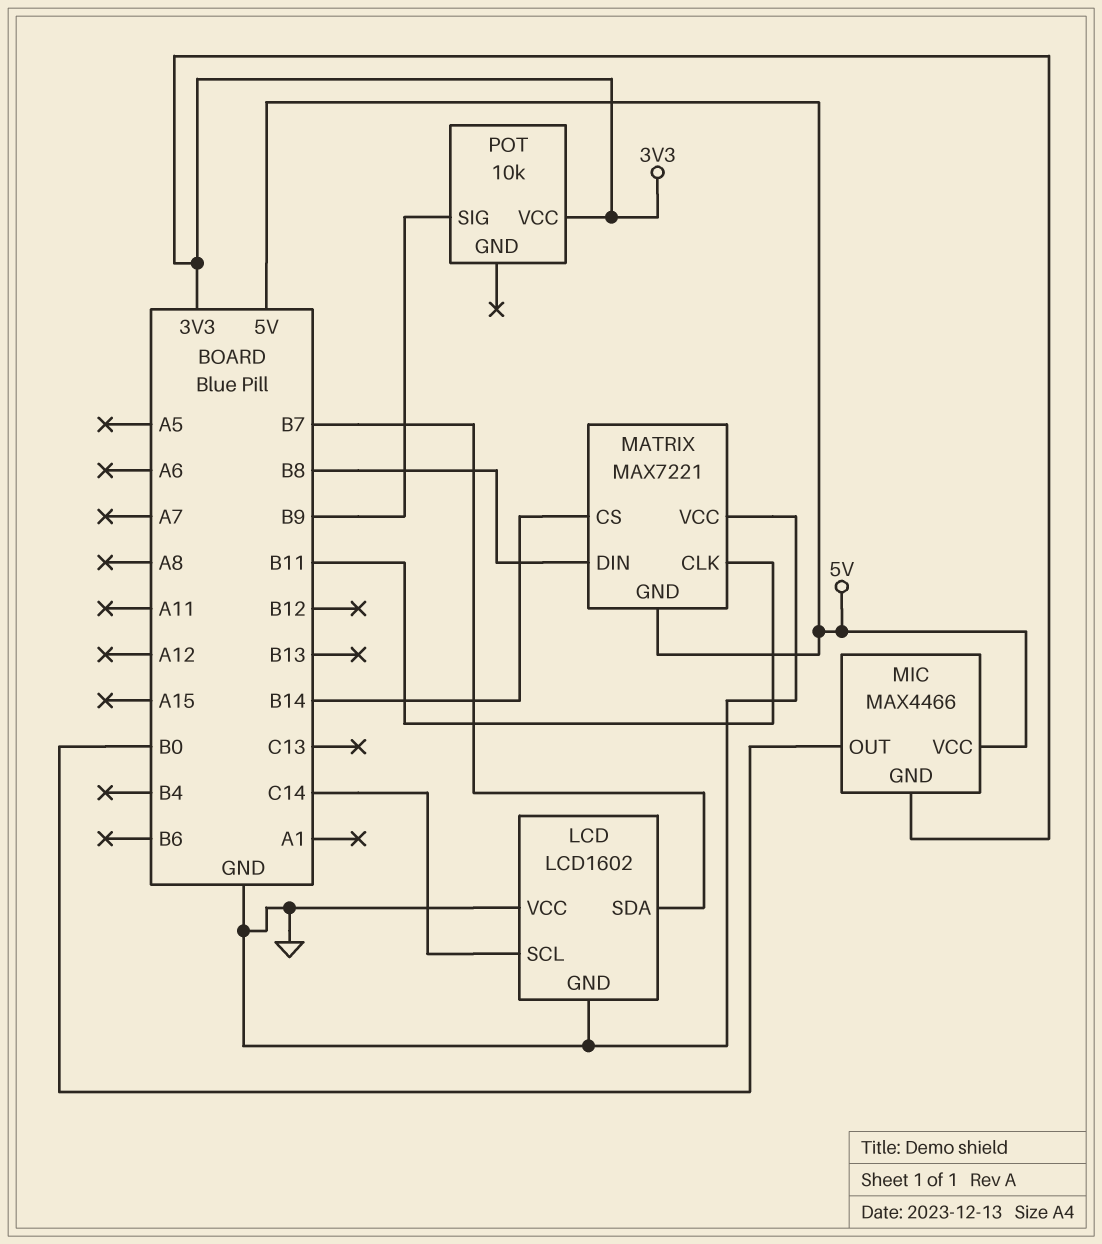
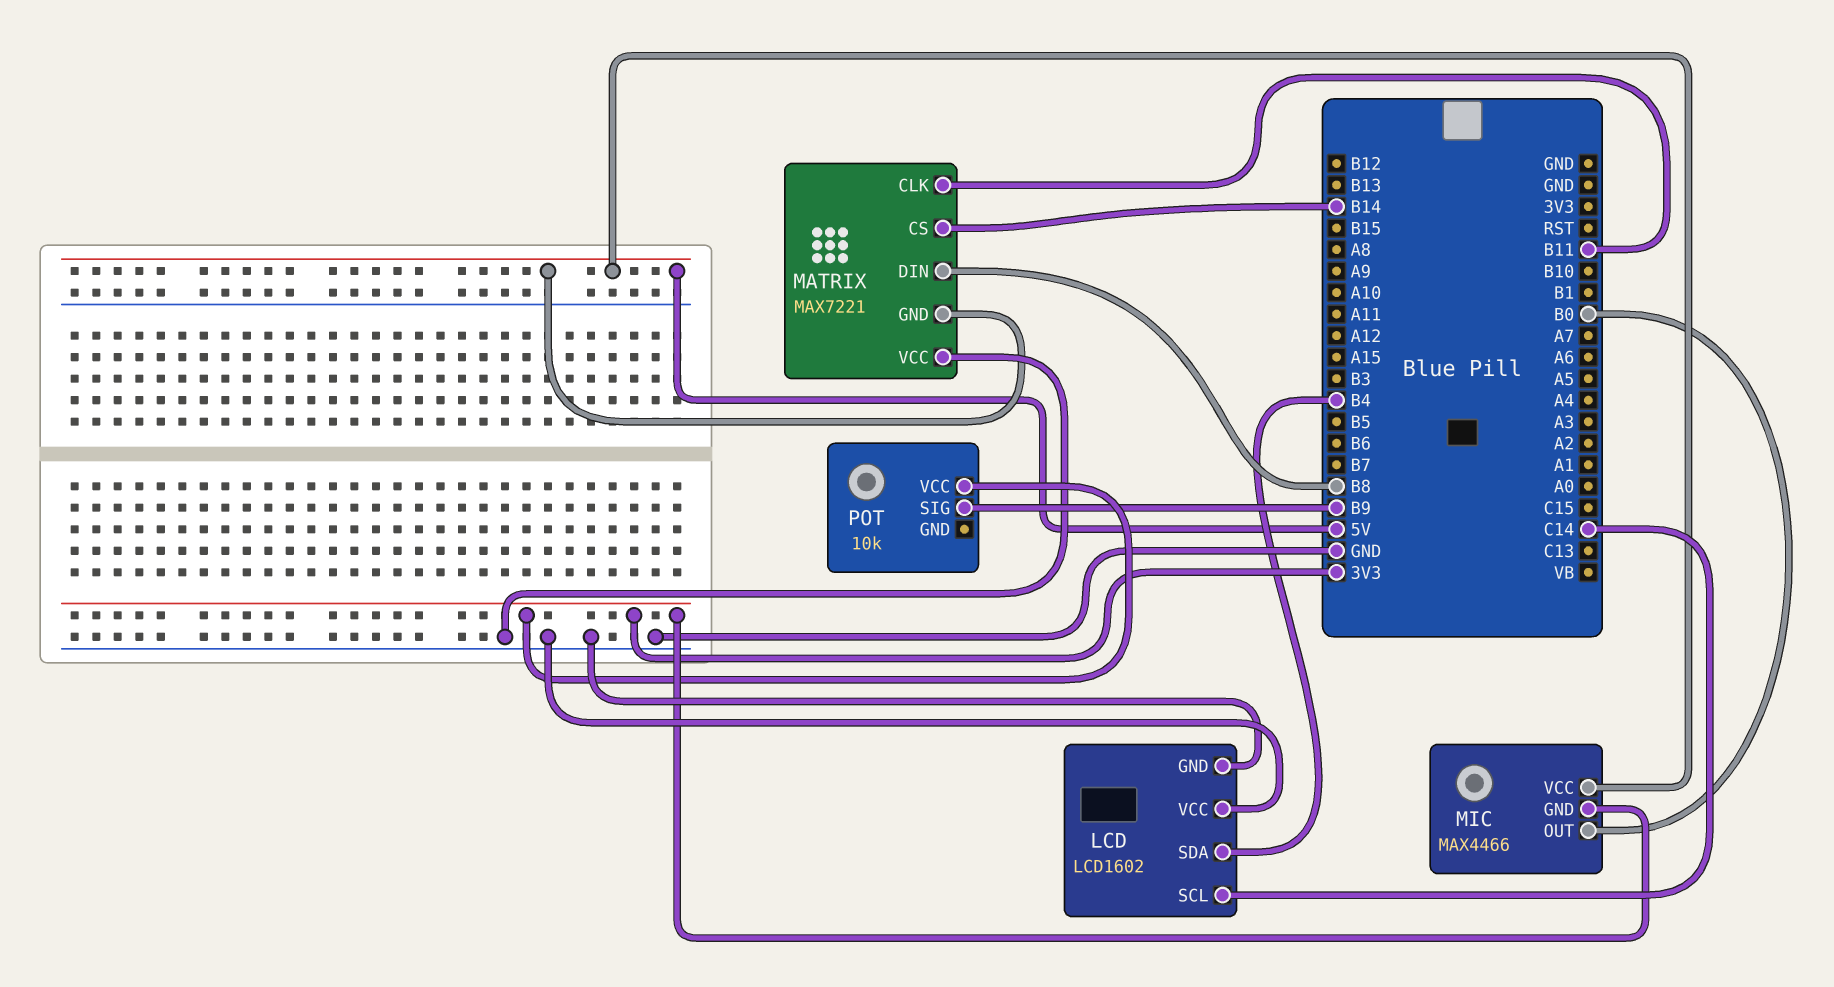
LCD pin SDA: B7 -> B4

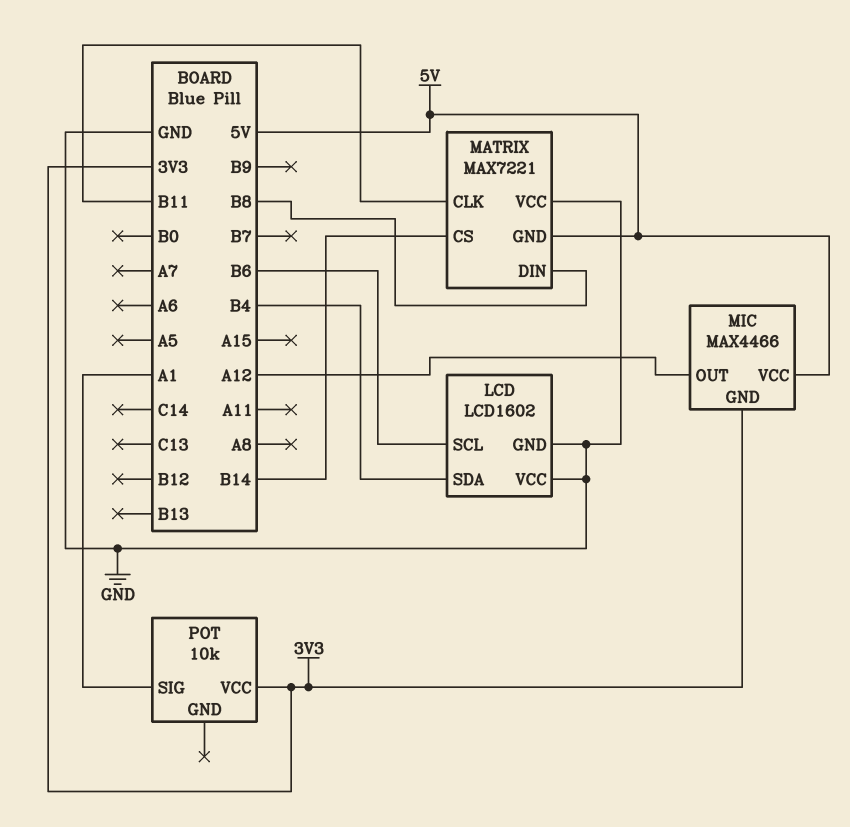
LCD pin SCL: C14 -> B6
MIC pin OUT: B0 -> A12
POT pin SIG: B9 -> A1

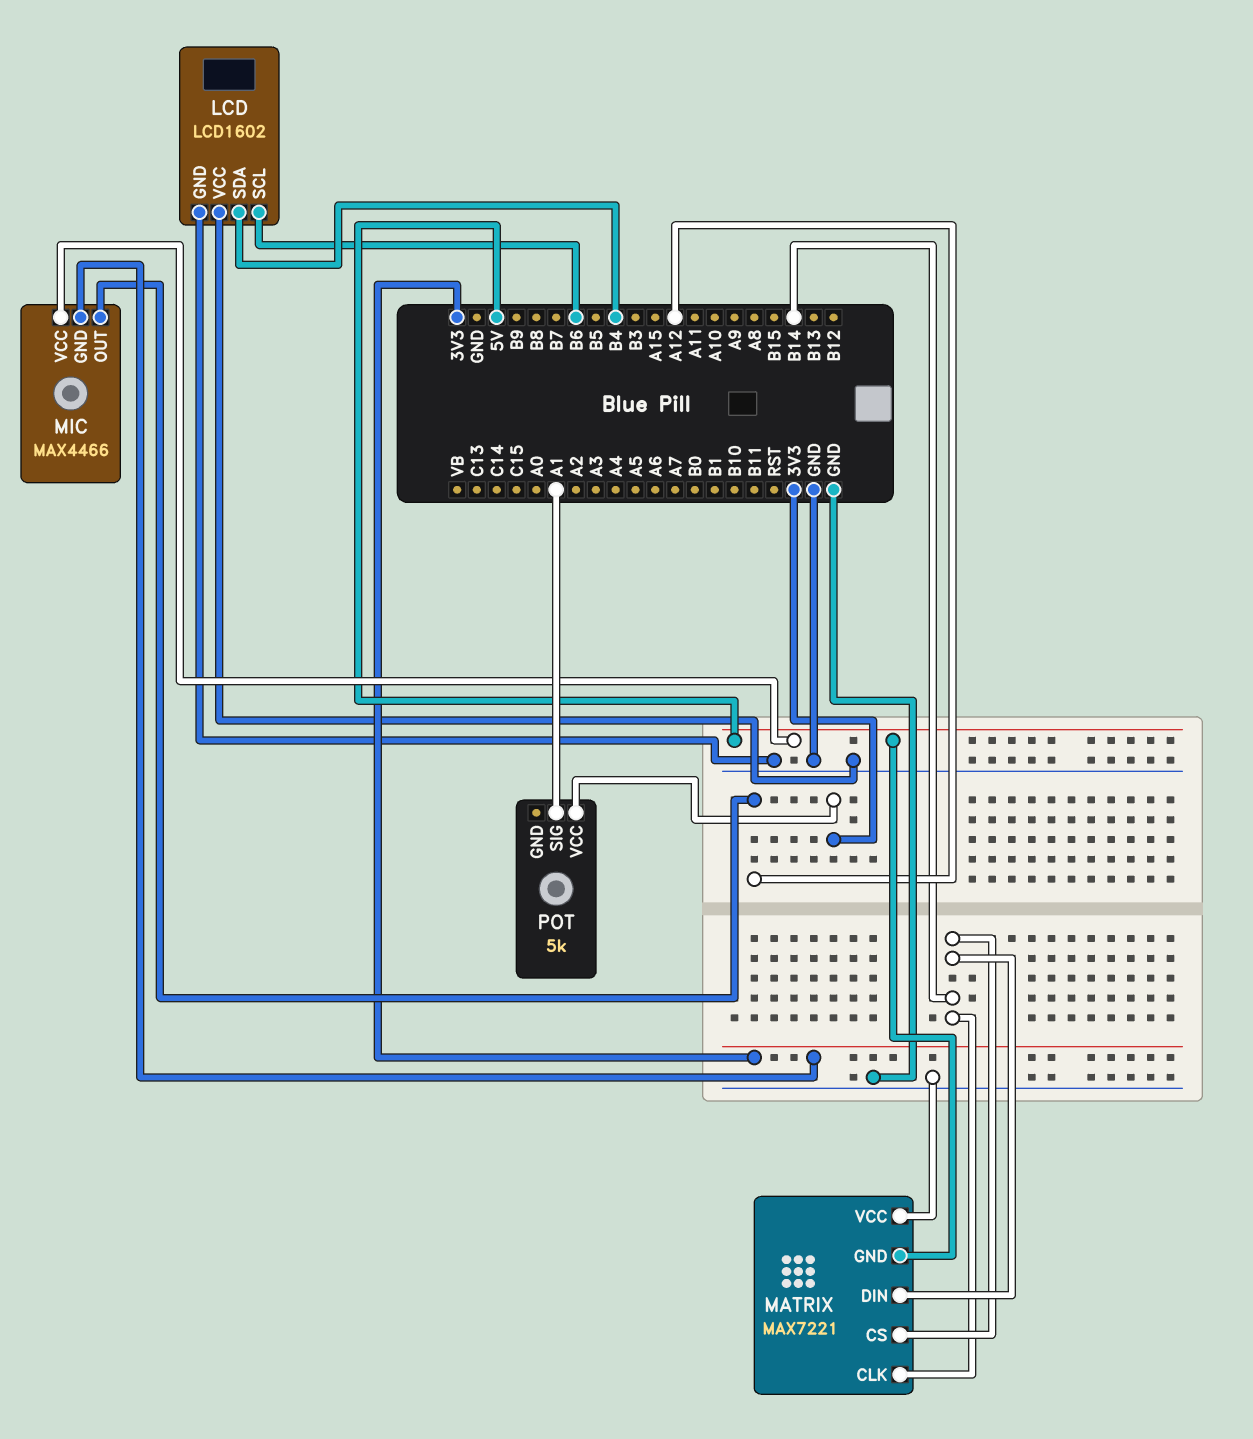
MATRIX pin CLK: B11 -> B14
MATRIX pin DIN: B8 -> B14
POT: 10k -> 5k

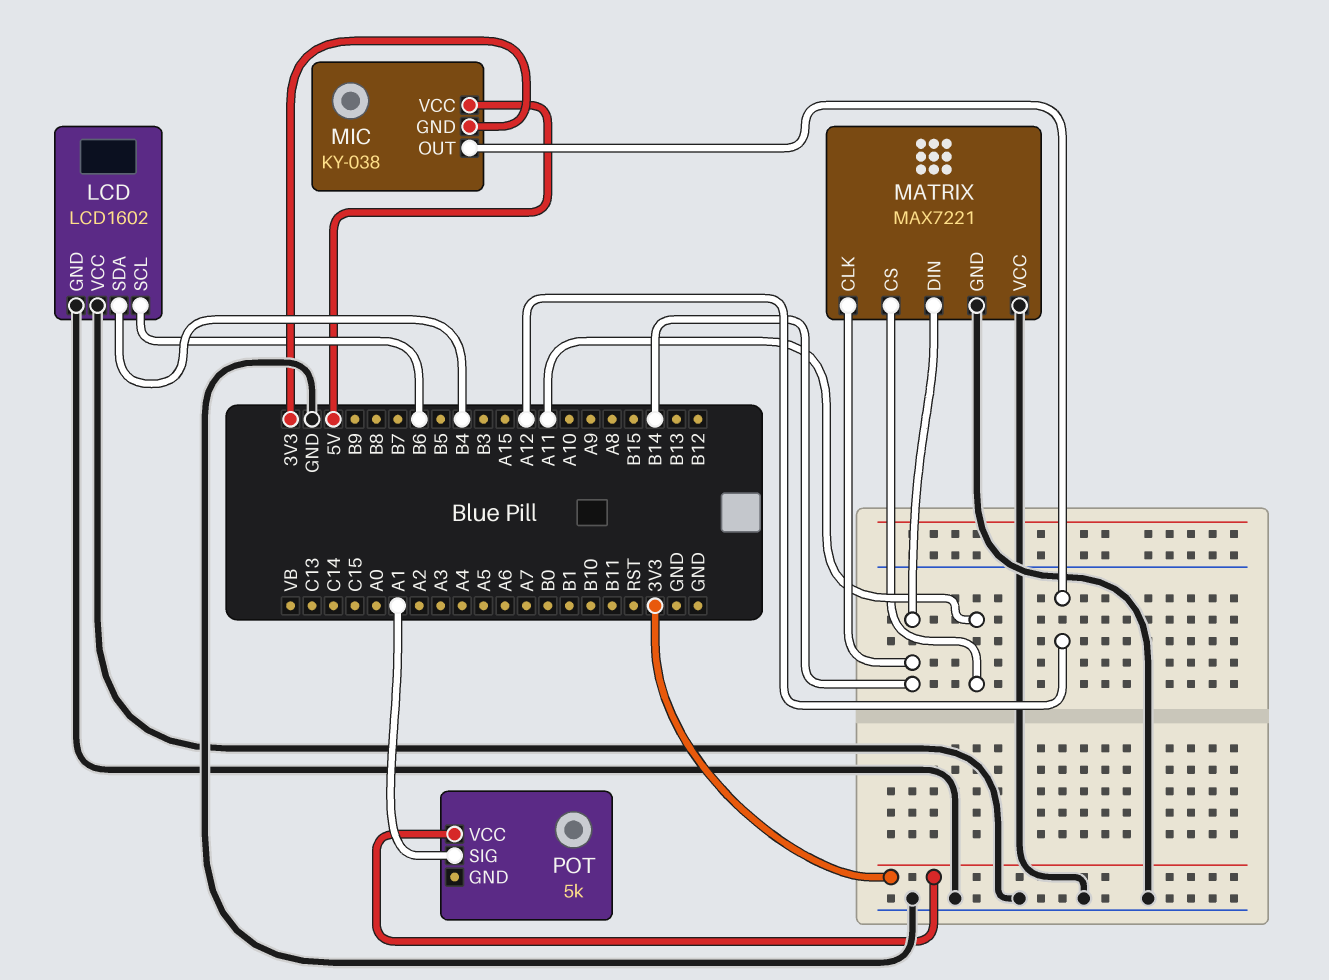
MATRIX pin CS: B14 -> A11
MATRIX pin GND: 5V -> GND
MIC: MAX4466 -> KY-038

